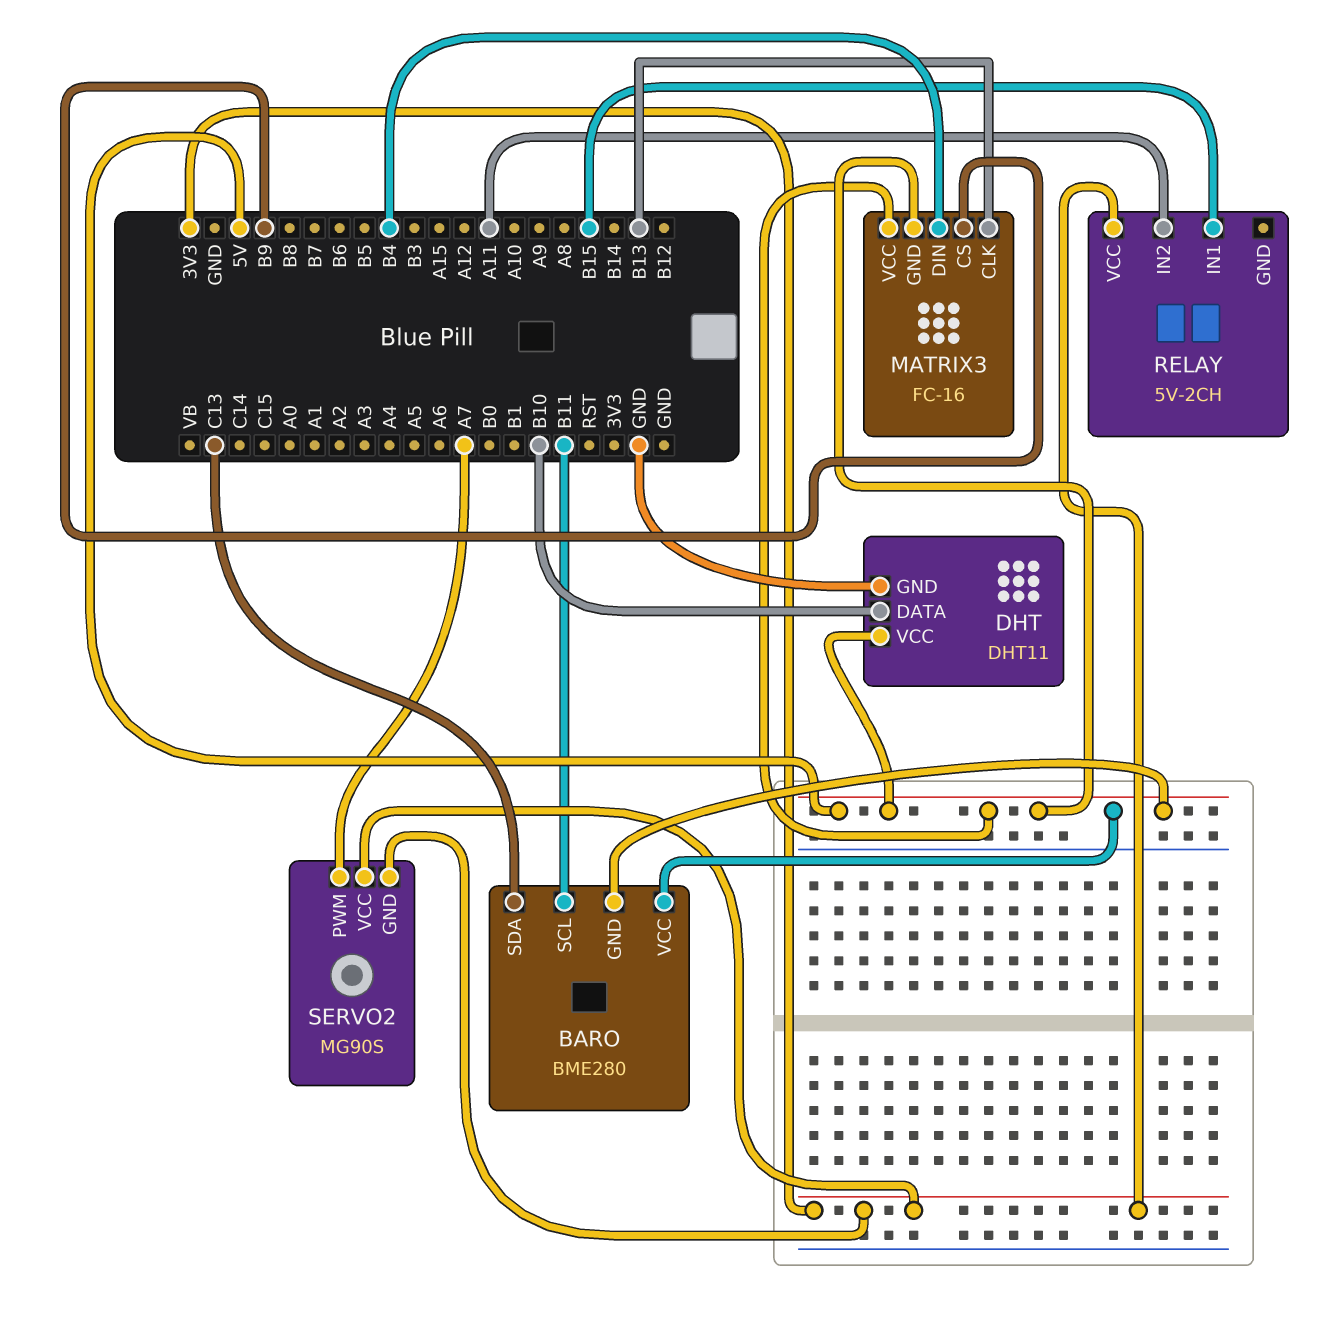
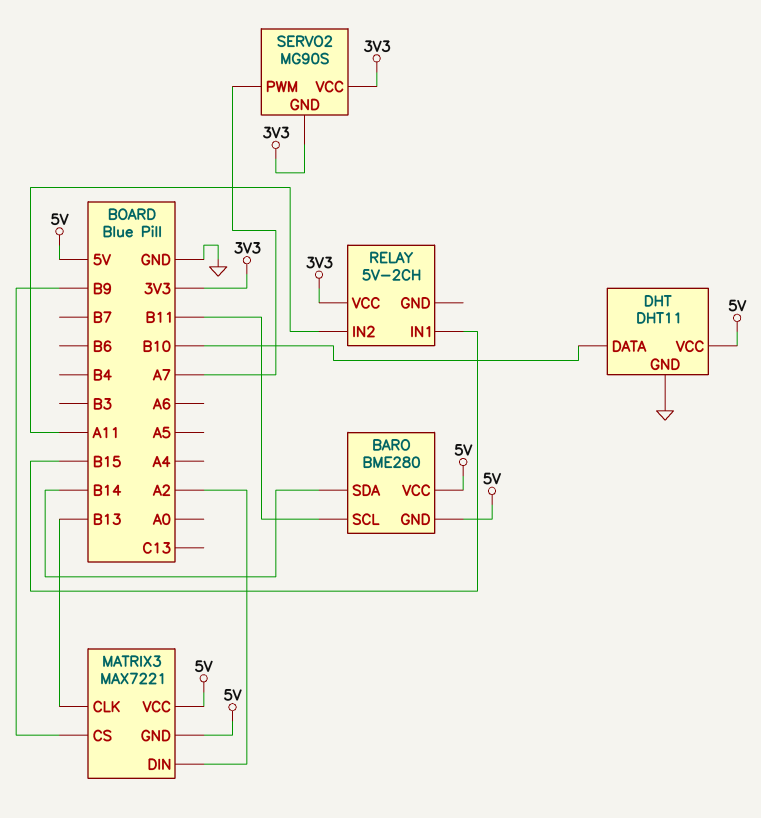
BARO pin SDA: C13 -> B14
MATRIX3: FC-16 -> MAX7221
MATRIX3 pin DIN: B4 -> A2

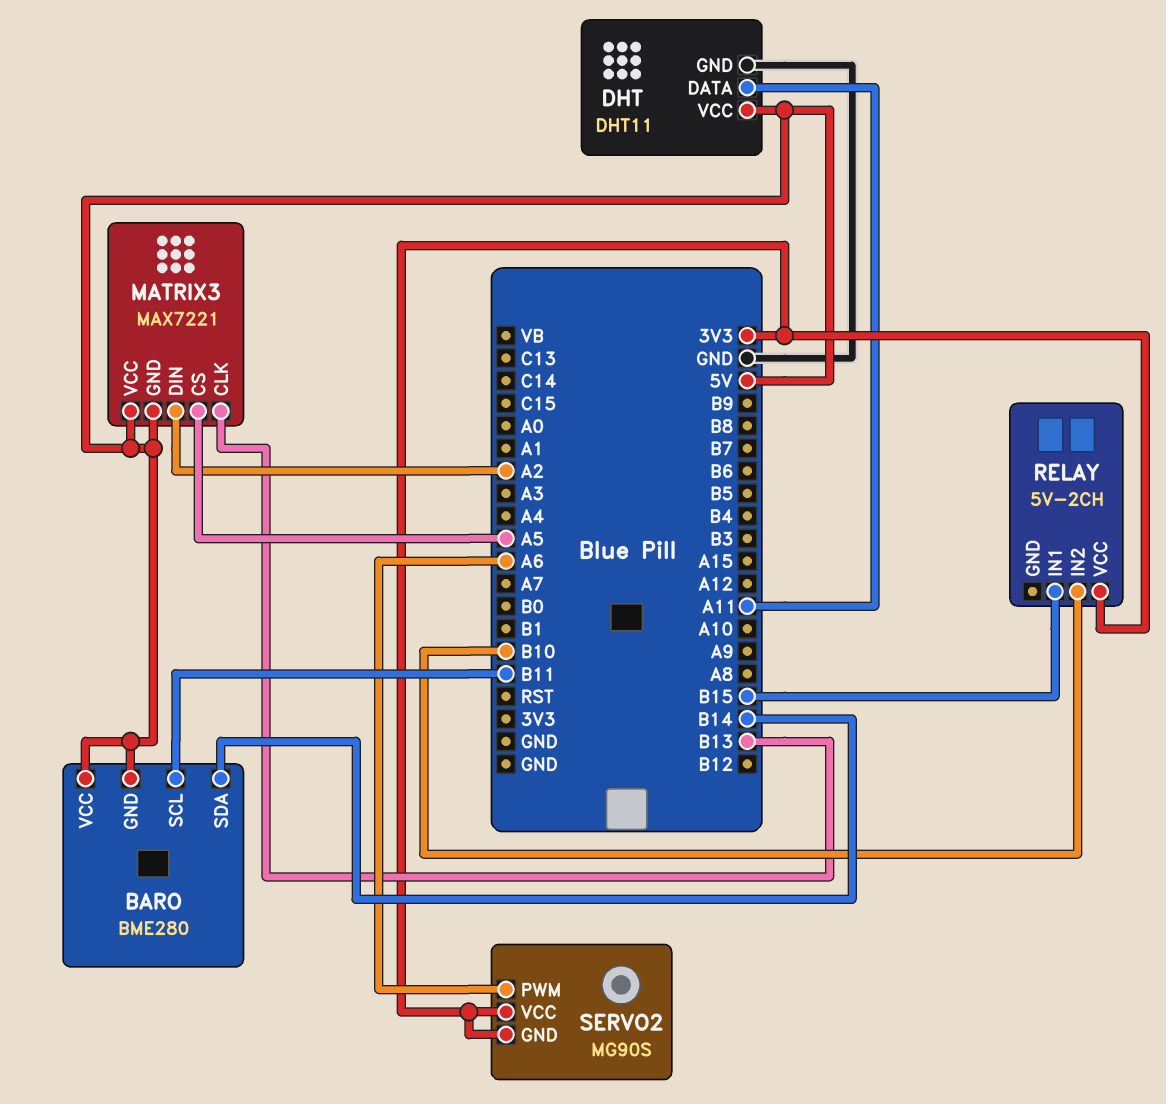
DHT pin DATA: B10 -> A11
MATRIX3 pin CS: B9 -> A5
RELAY pin IN2: A11 -> B10
SERVO2 pin PWM: A7 -> A6

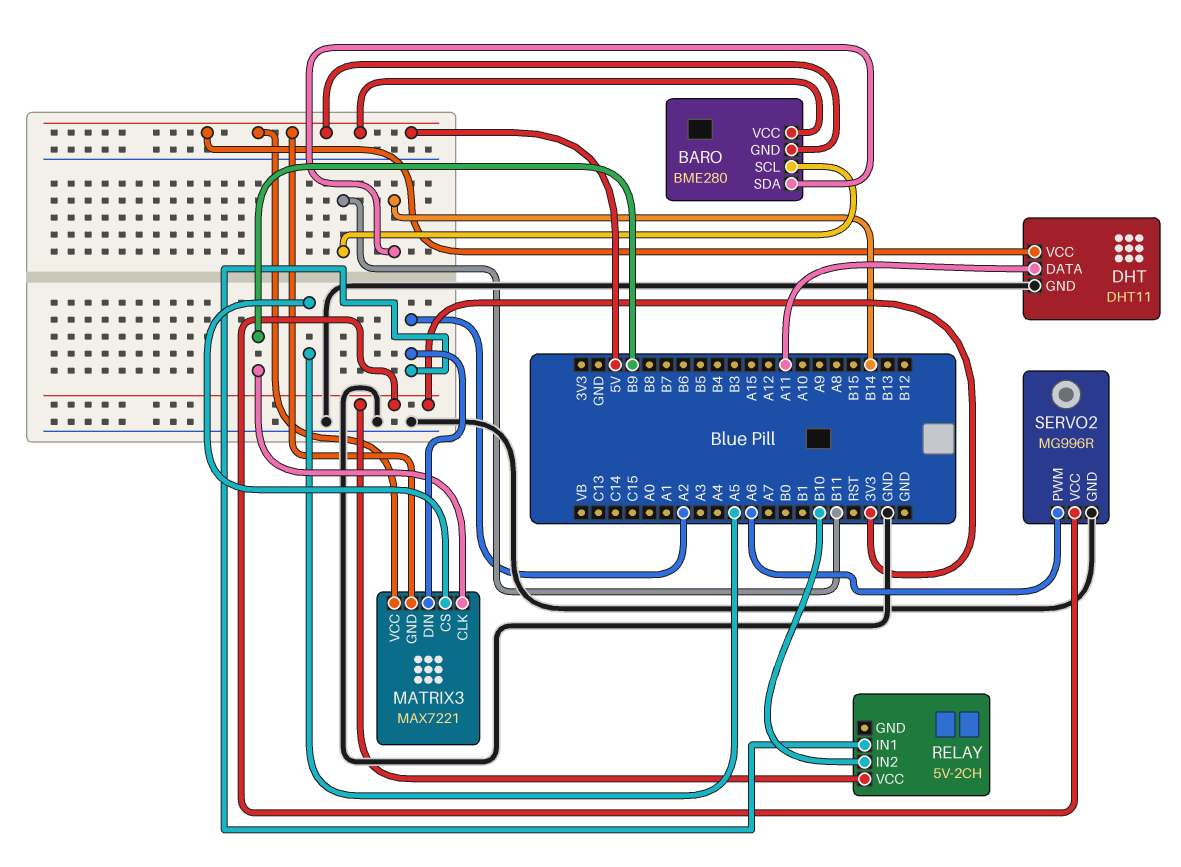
MATRIX3 pin CLK: B13 -> B9
RELAY pin IN1: B15 -> A2
SERVO2: MG90S -> MG996R
SERVO2 pin GND: 3V3 -> GND

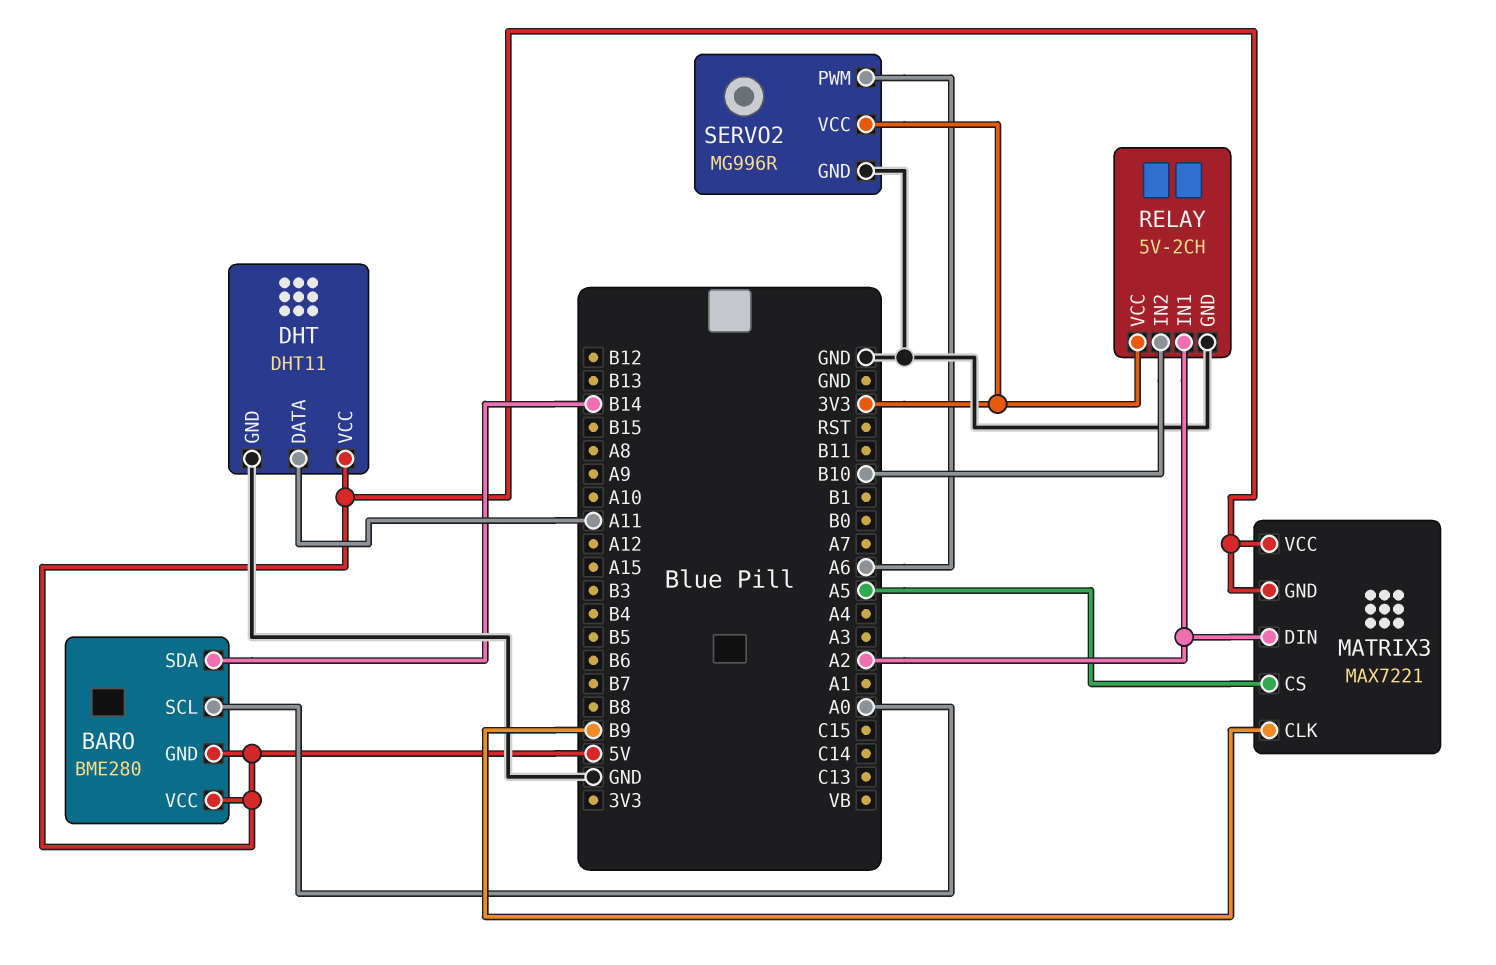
BARO pin SCL: B11 -> A0
RELAY pin GND: none -> GND

